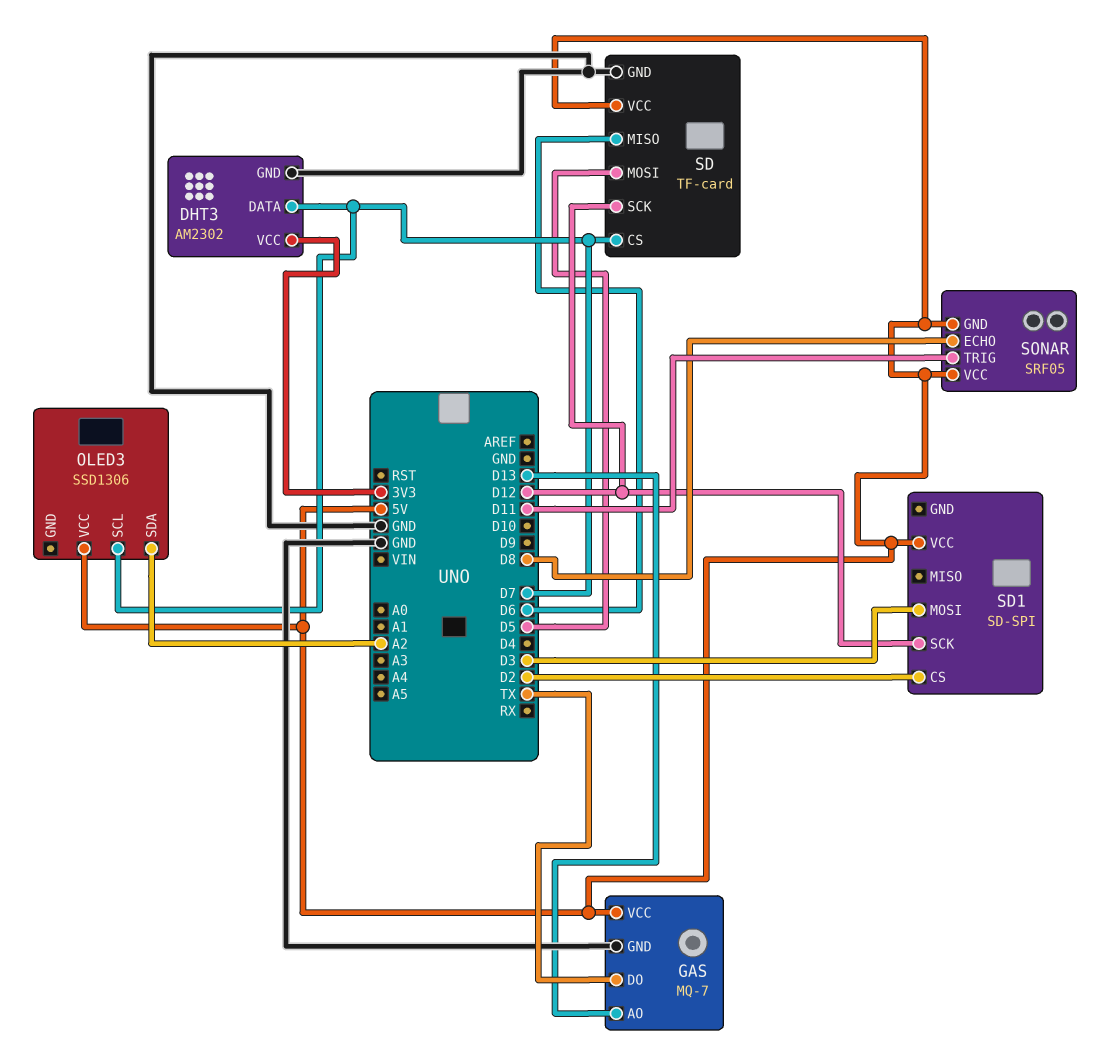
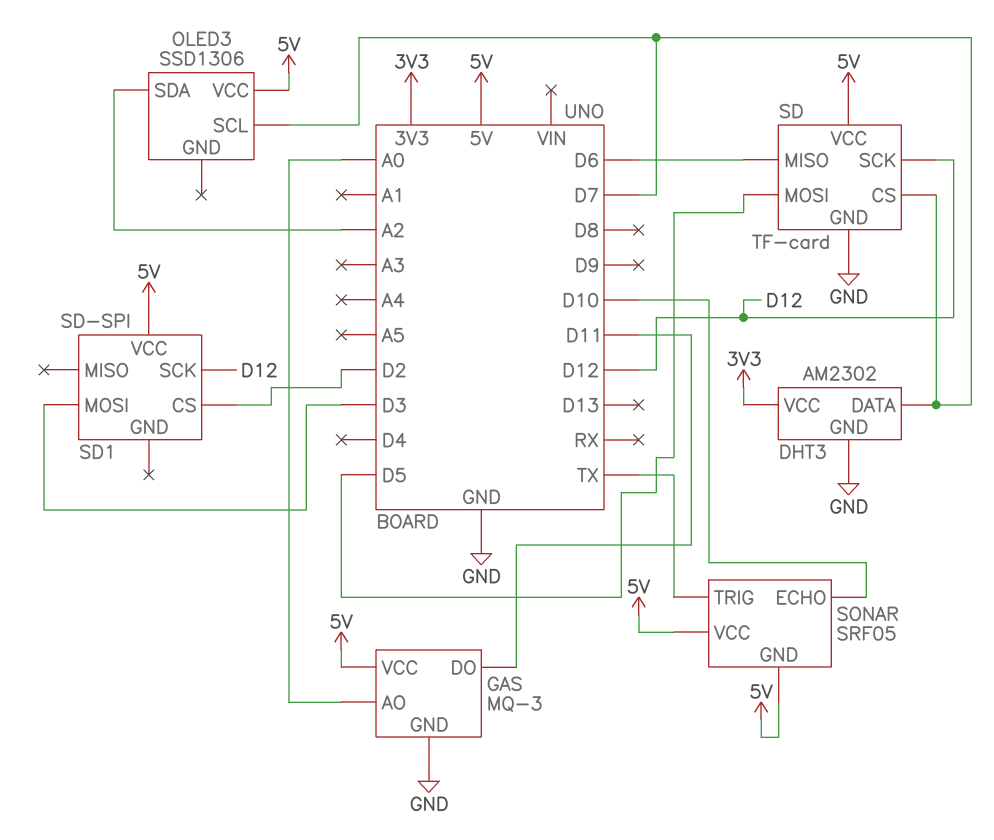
GAS: MQ-7 -> MQ-3
GAS pin AO: D13 -> A0
GAS pin DO: TX -> D11
SONAR pin ECHO: D8 -> D10
SONAR pin TRIG: D11 -> TX

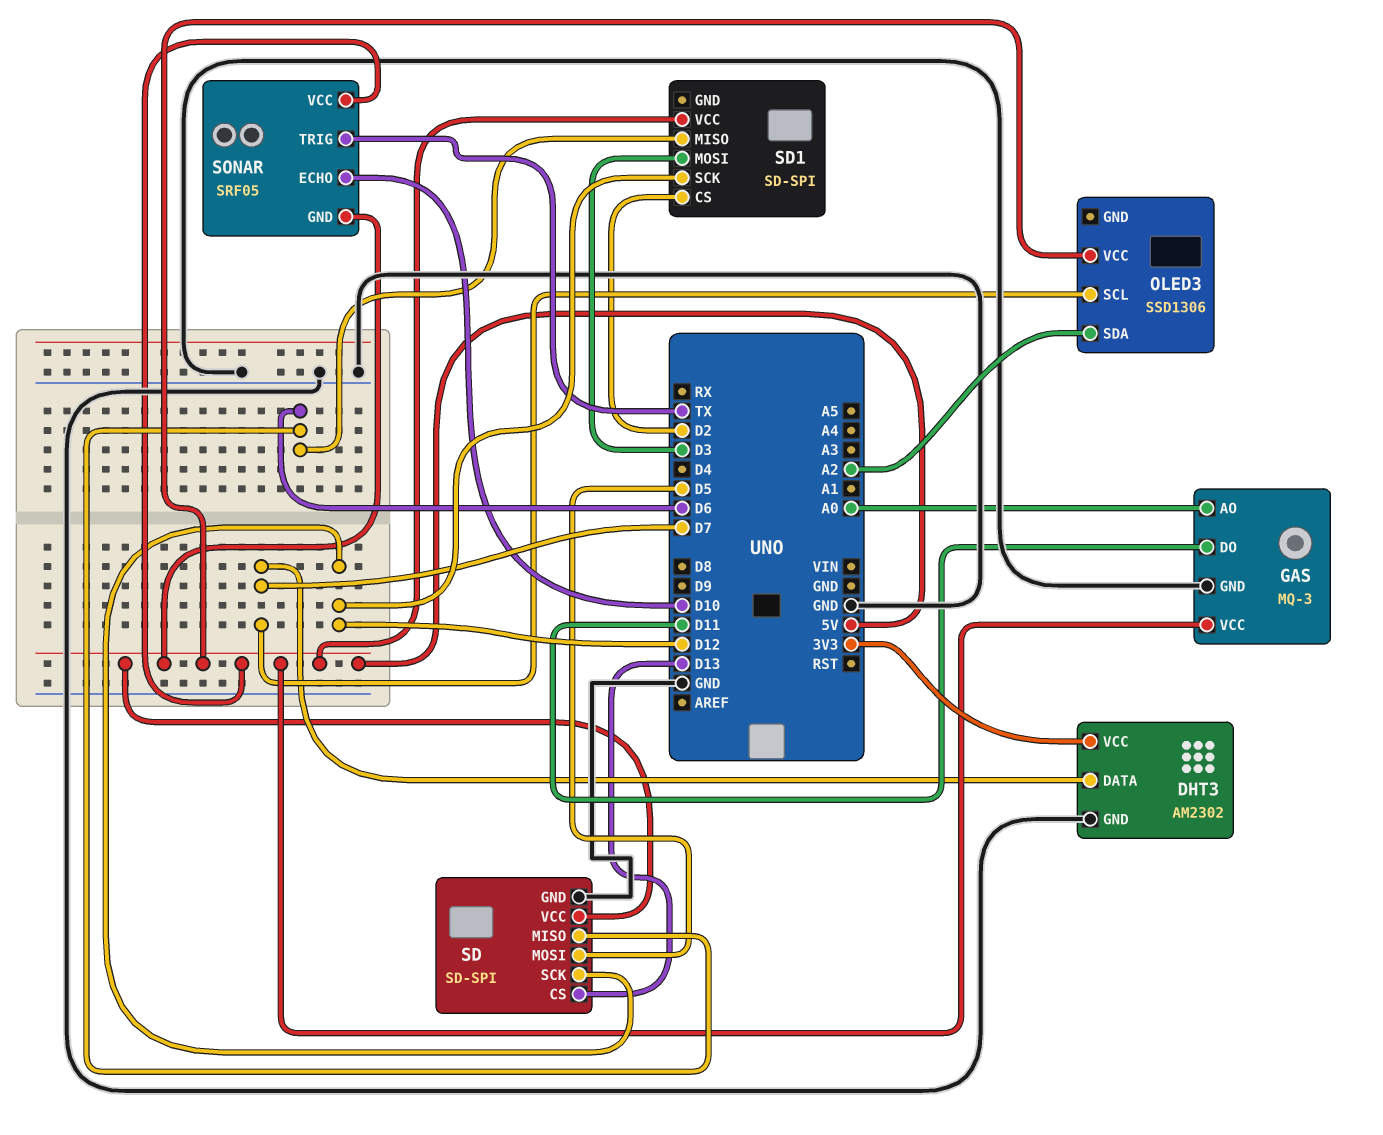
SD: TF-card -> SD-SPI
SD pin CS: D7 -> D13
SD1 pin MISO: none -> D6

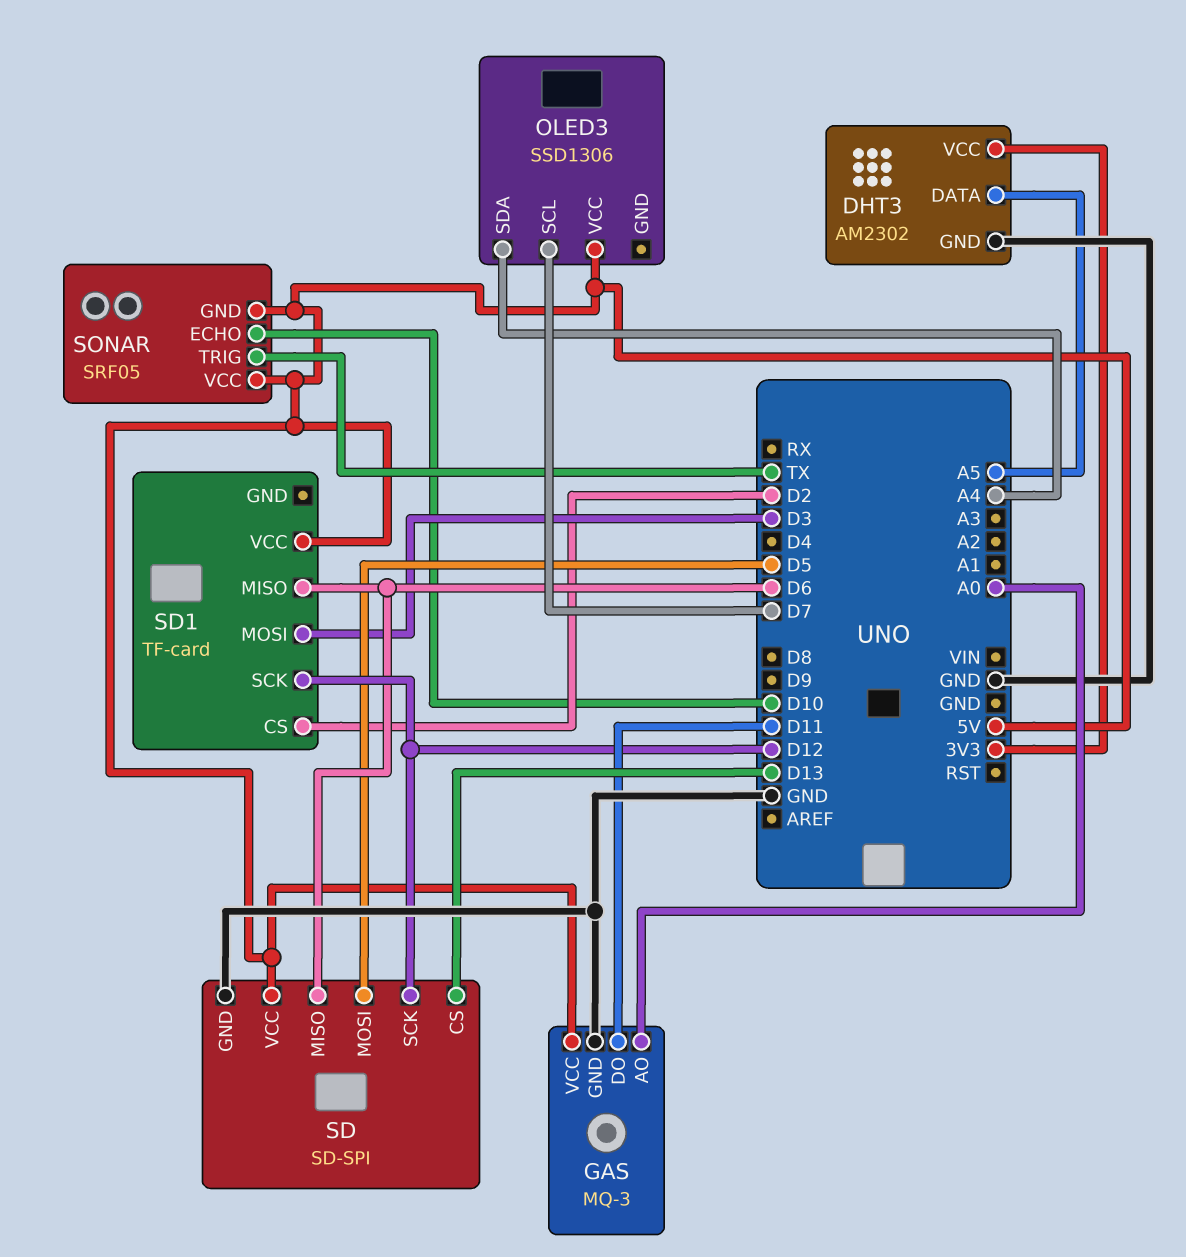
DHT3 pin DATA: D7 -> A5
OLED3 pin SDA: A2 -> A4
SD1: SD-SPI -> TF-card

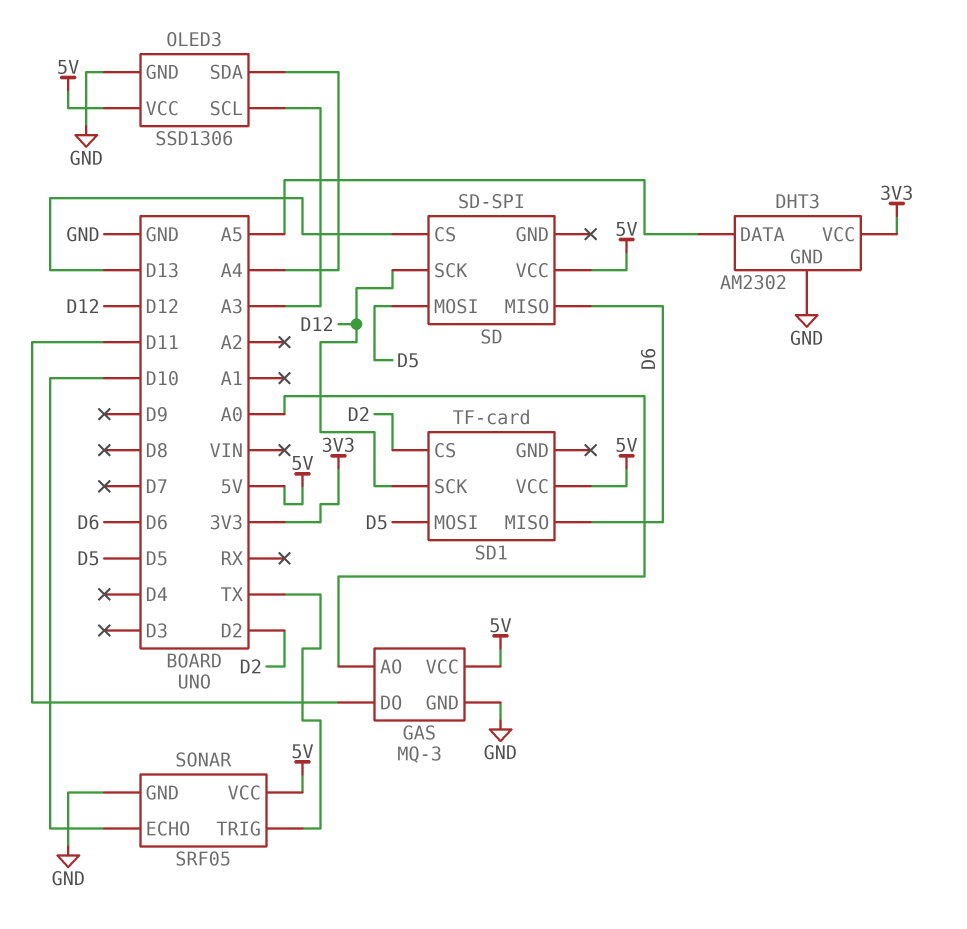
OLED3 pin GND: none -> GND
OLED3 pin SCL: D7 -> A3
SD pin GND: GND -> none
SD1 pin MOSI: D3 -> D5
SONAR pin GND: 5V -> GND

